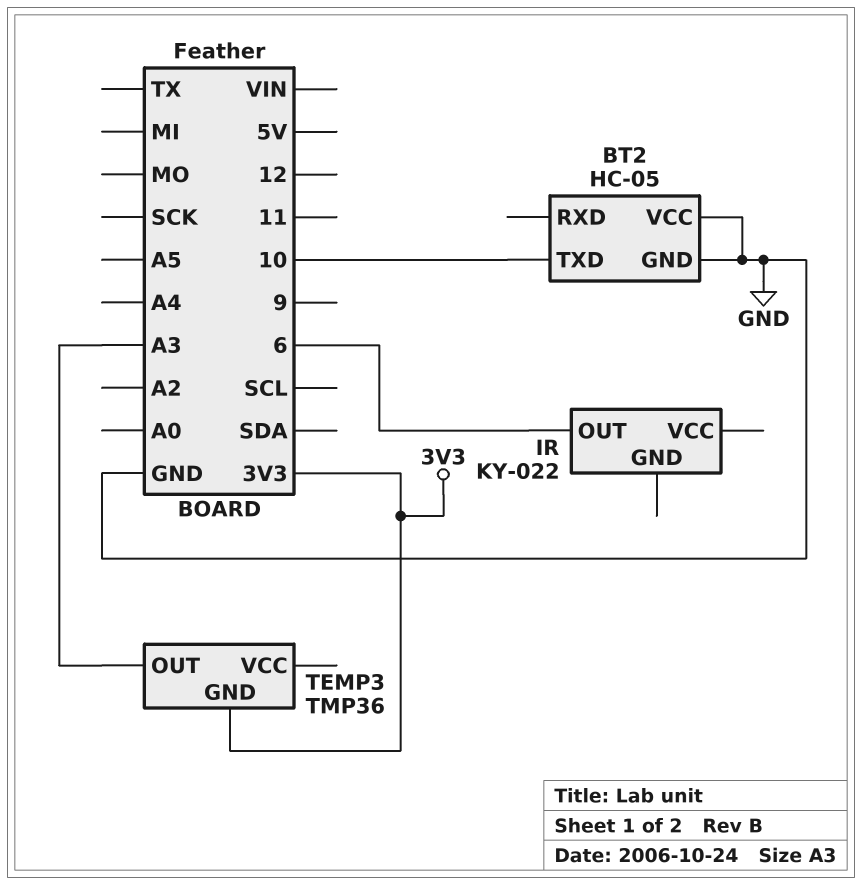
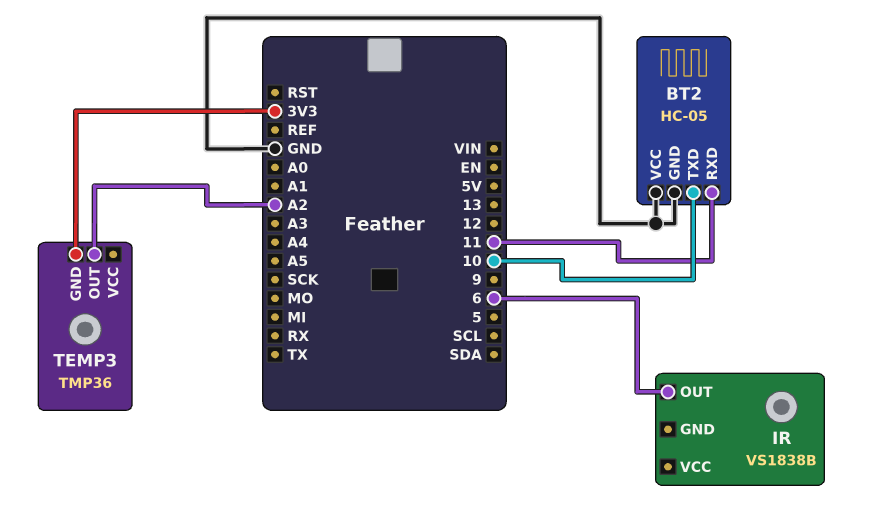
BT2 pin RXD: none -> 11
IR: KY-022 -> VS1838B
TEMP3 pin OUT: A3 -> A2

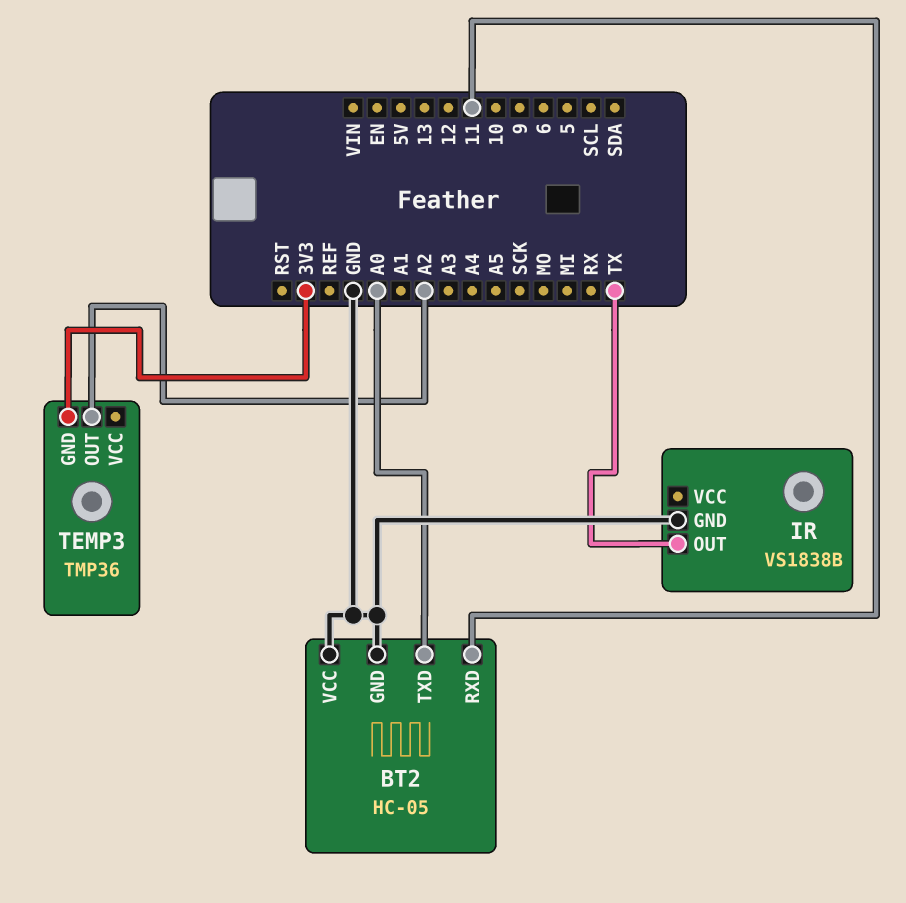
BT2 pin TXD: 10 -> A0
IR pin GND: none -> GND
IR pin OUT: 6 -> TX

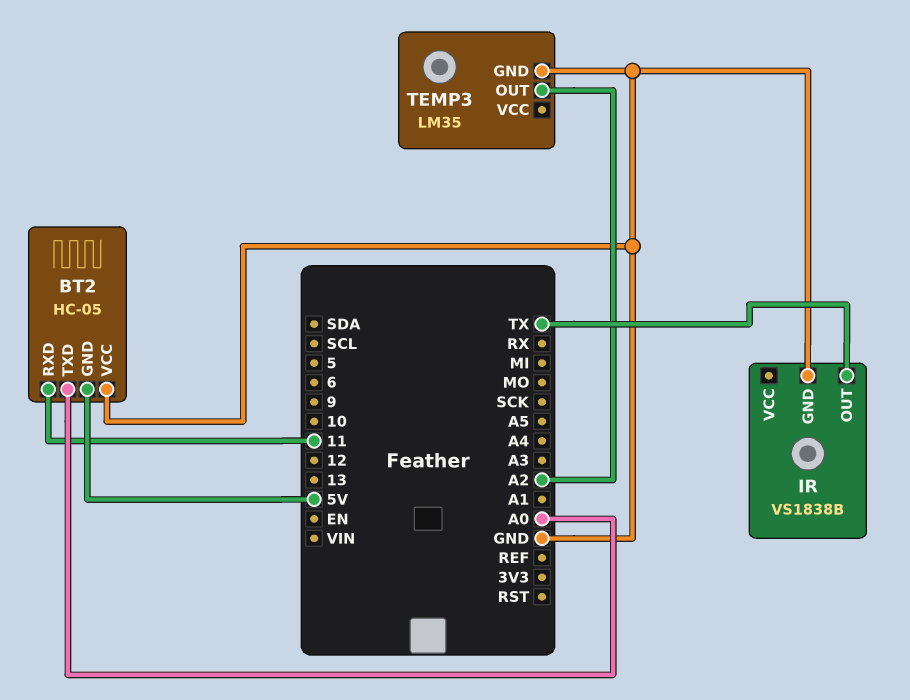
BT2 pin GND: GND -> 5V
TEMP3: TMP36 -> LM35
TEMP3 pin GND: 3V3 -> GND

